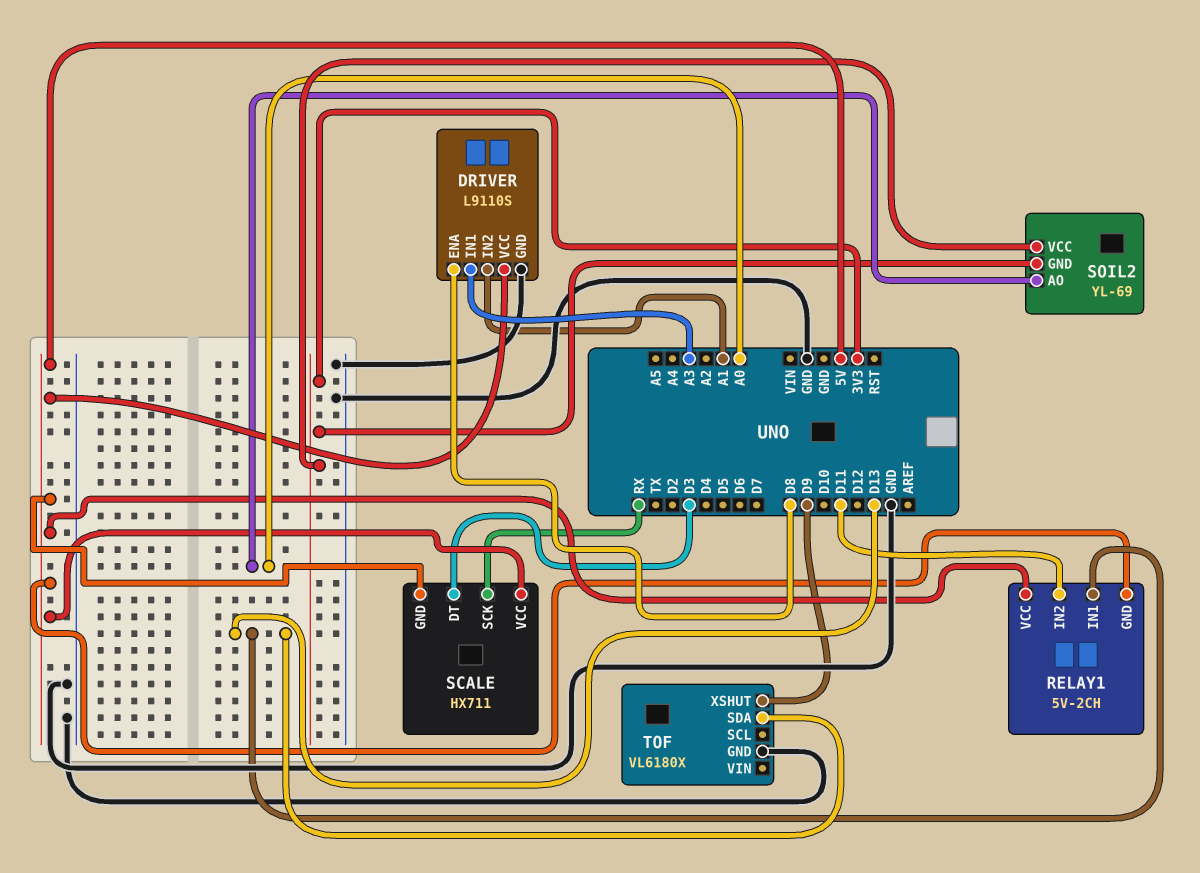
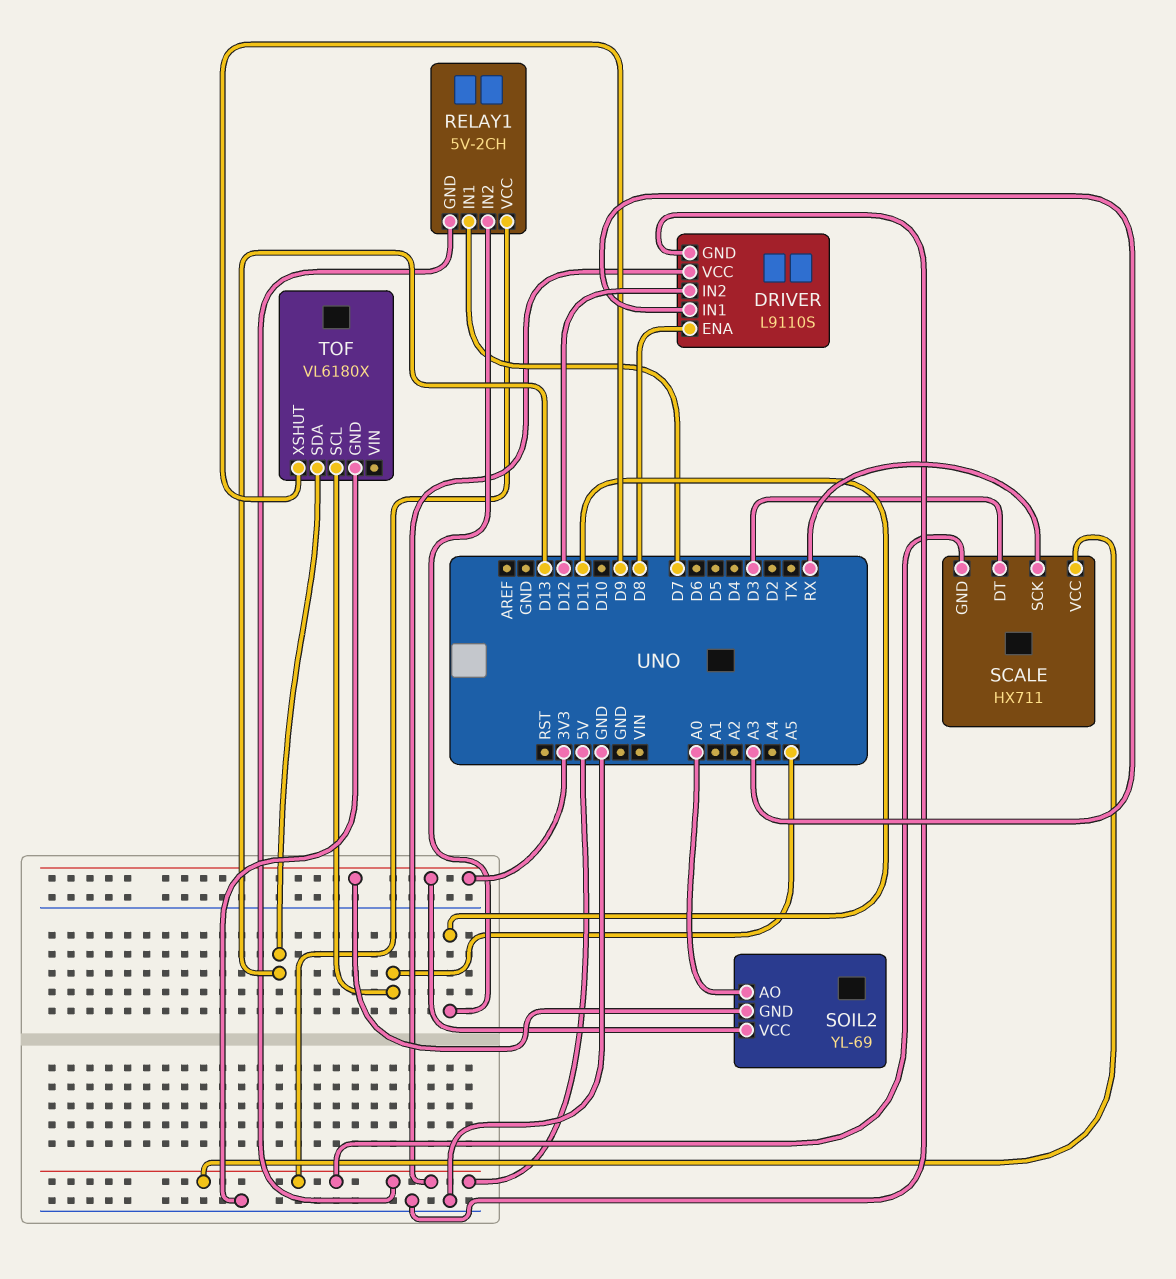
DRIVER pin IN2: A1 -> D12
RELAY1 pin IN1: D13 -> D7
TOF pin SCL: none -> A5

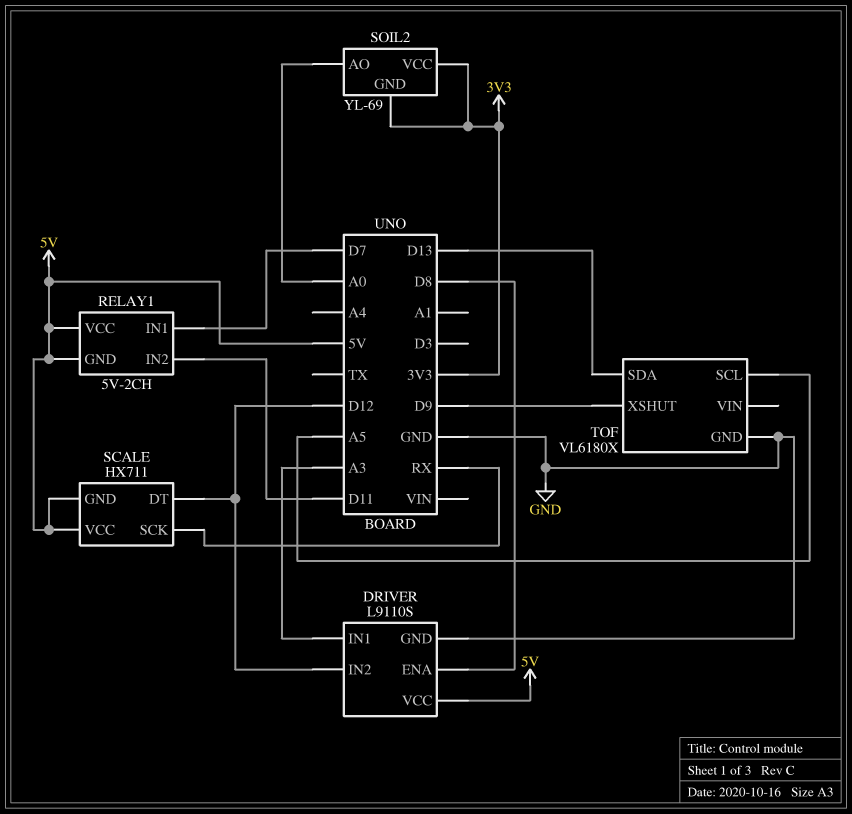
SCALE pin DT: D3 -> D12

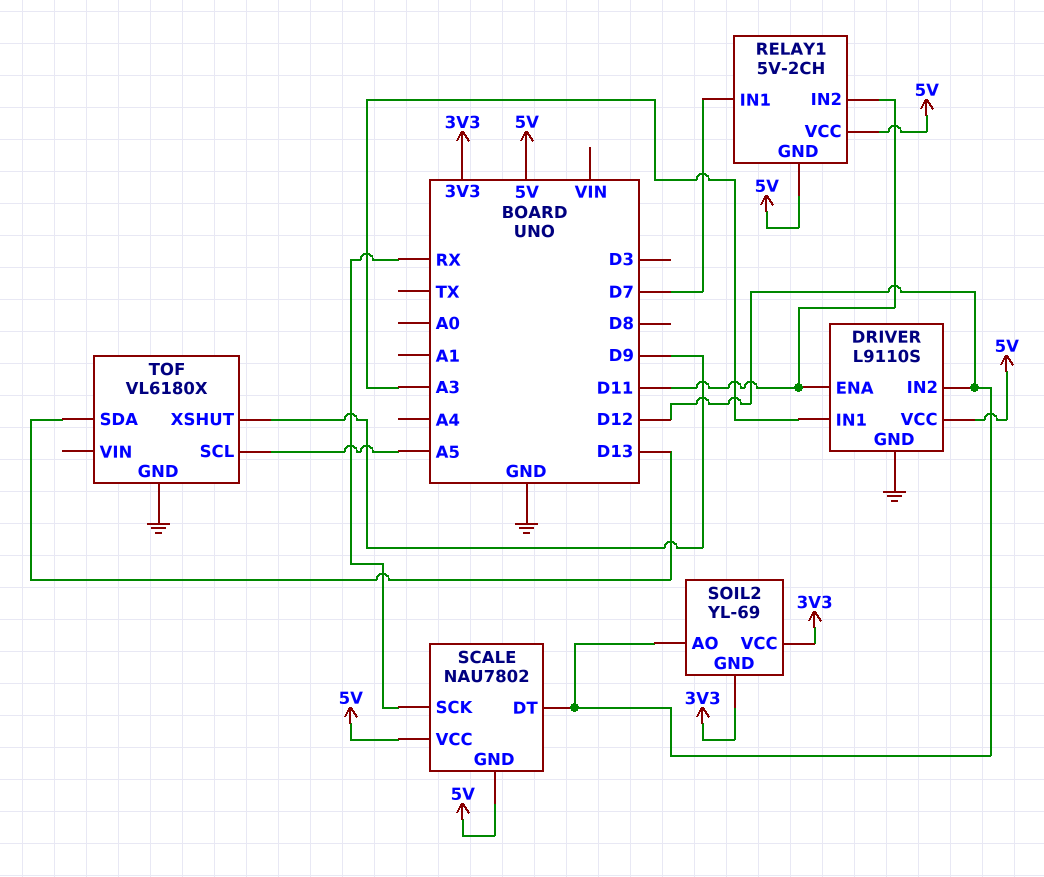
DRIVER pin ENA: D8 -> D11
SCALE: HX711 -> NAU7802
SOIL2 pin AO: A0 -> D12

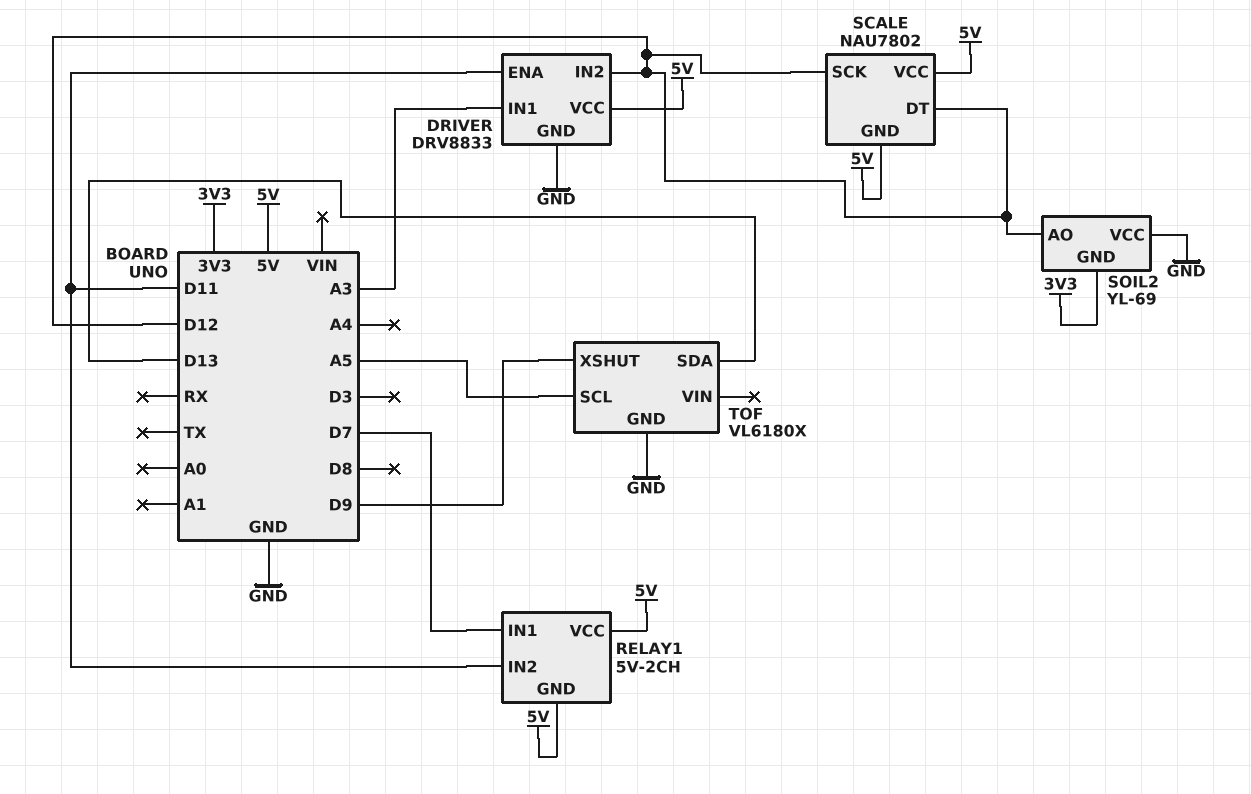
DRIVER: L9110S -> DRV8833
SCALE pin SCK: RX -> D12
SOIL2 pin VCC: 3V3 -> GND

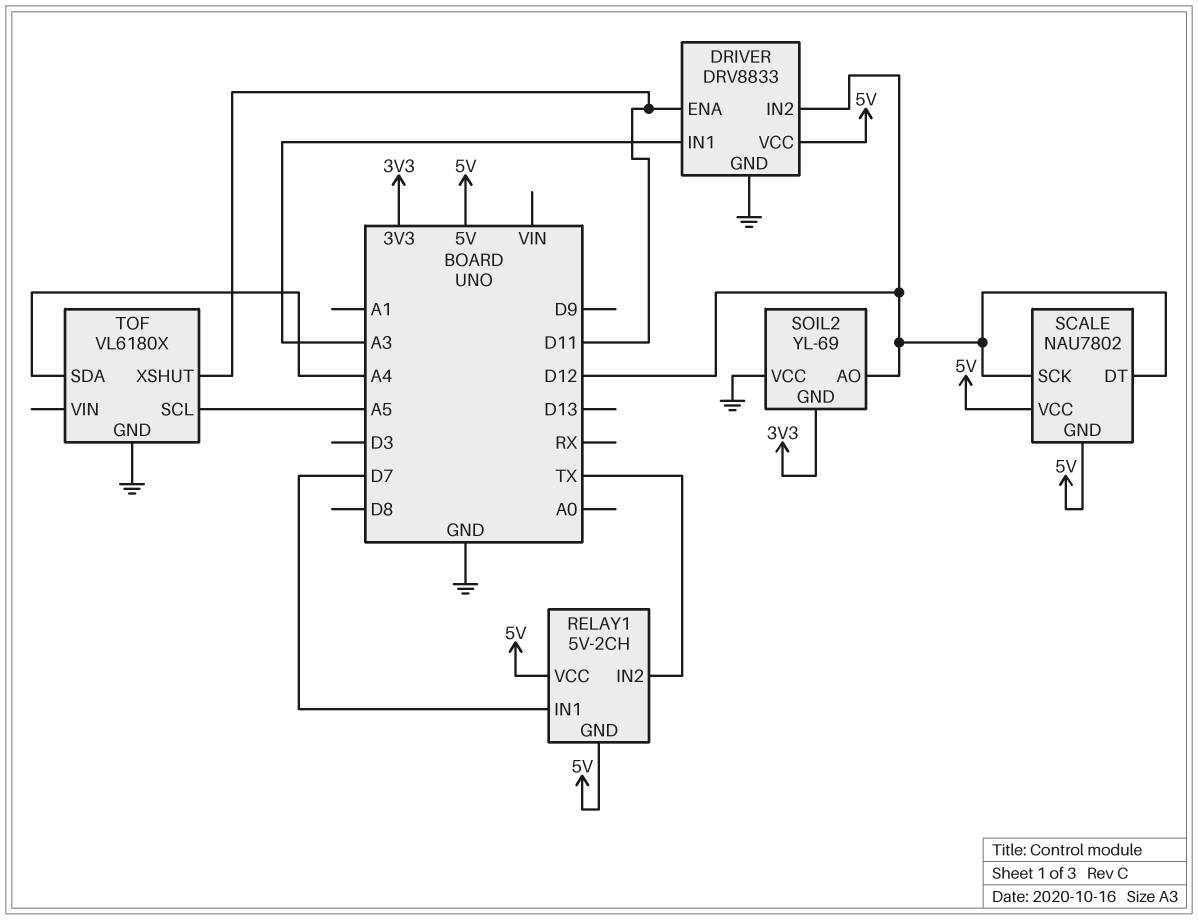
RELAY1 pin IN2: D11 -> TX
TOF pin SDA: D13 -> A4
TOF pin XSHUT: D9 -> D11

